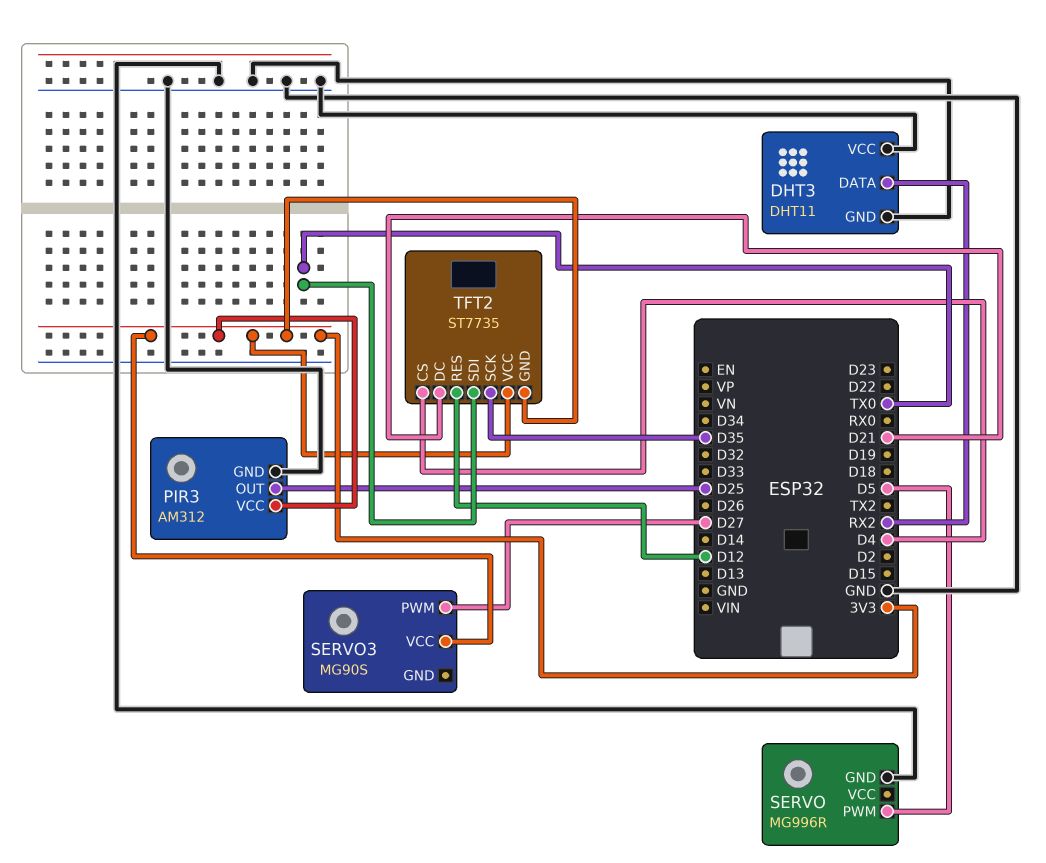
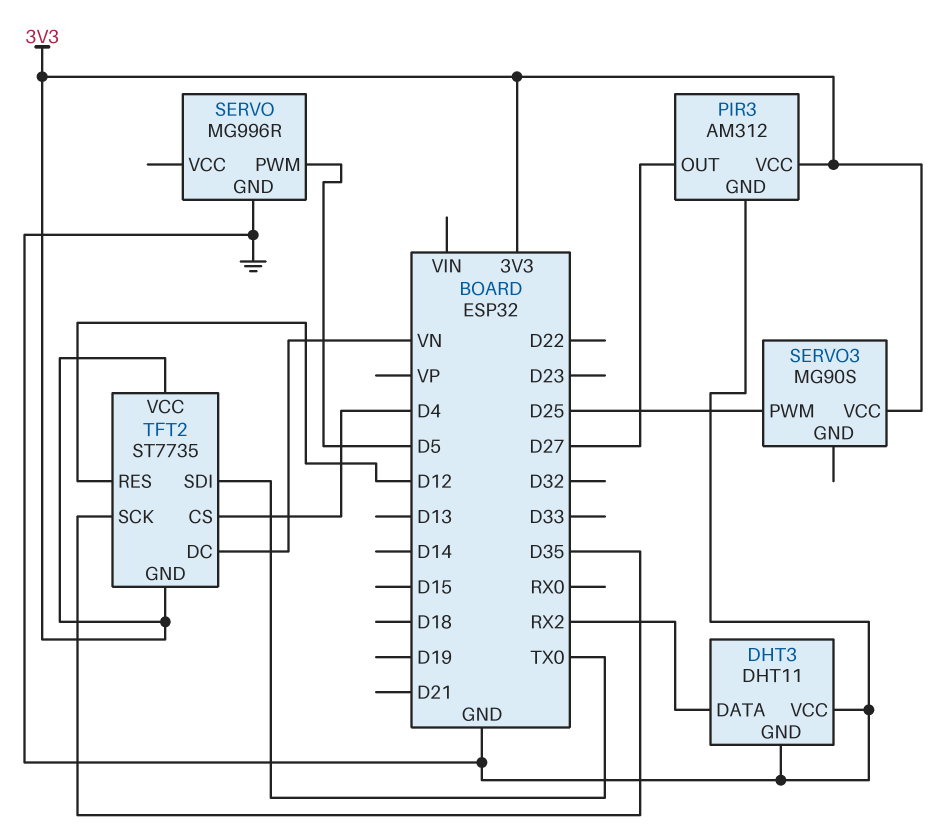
PIR3 pin OUT: D25 -> D27
SERVO3 pin PWM: D27 -> D25
TFT2 pin DC: D21 -> VN

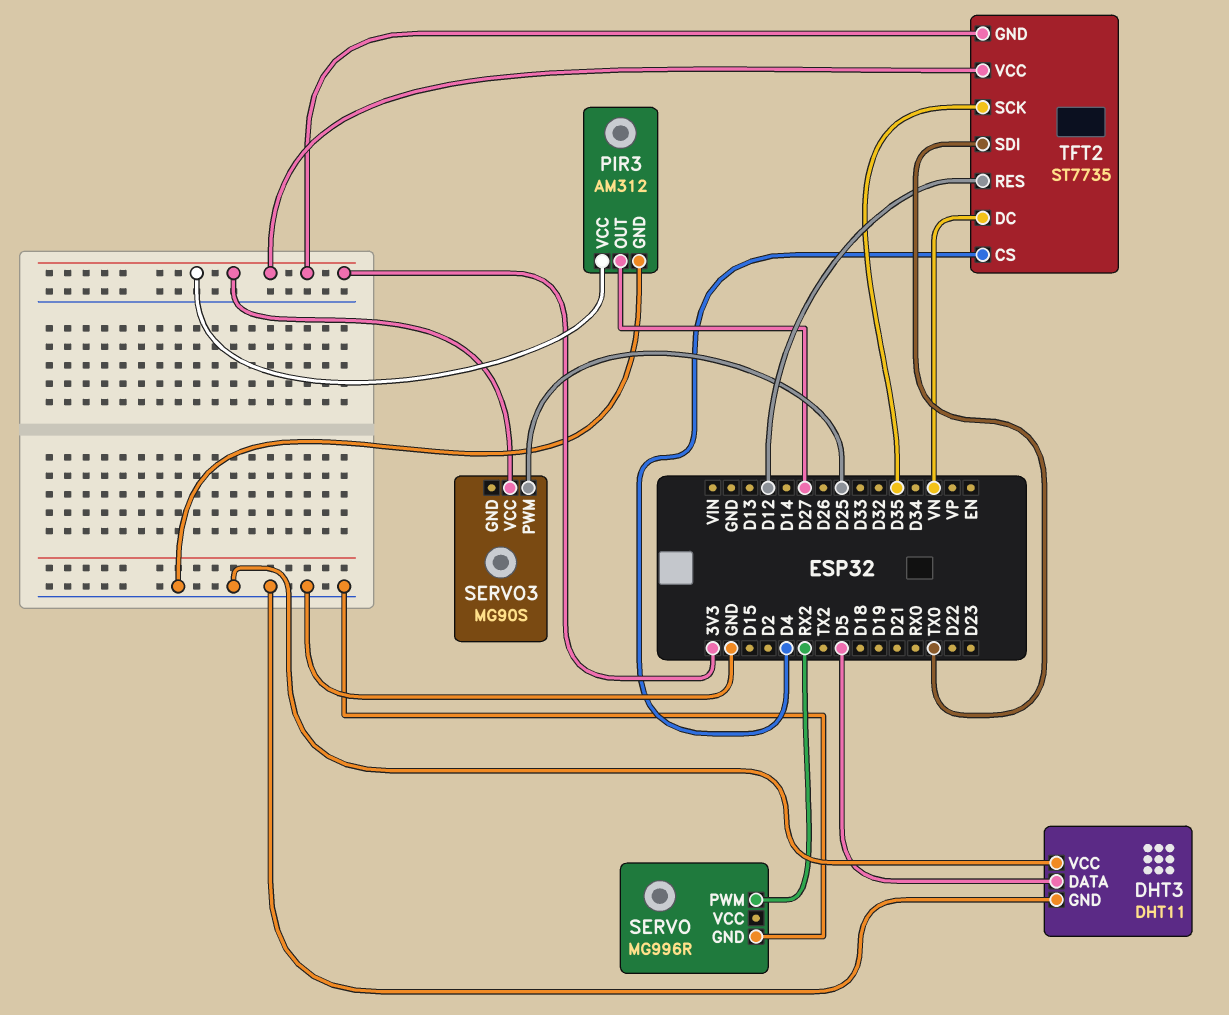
DHT3 pin DATA: RX2 -> D5
SERVO pin PWM: D5 -> RX2

